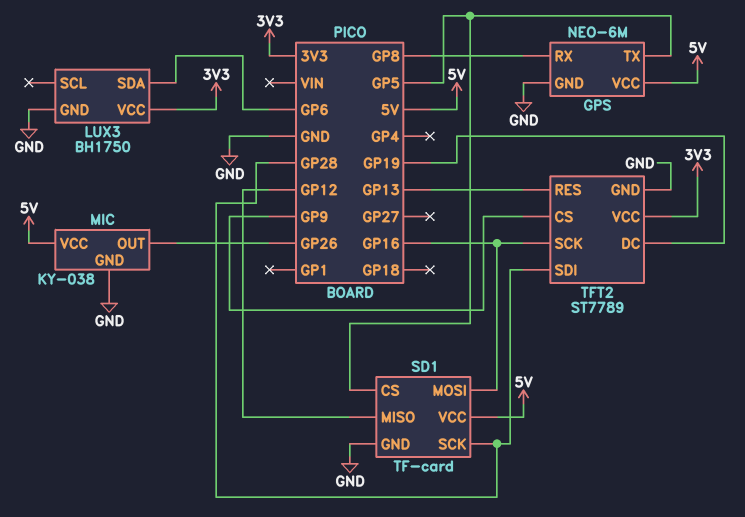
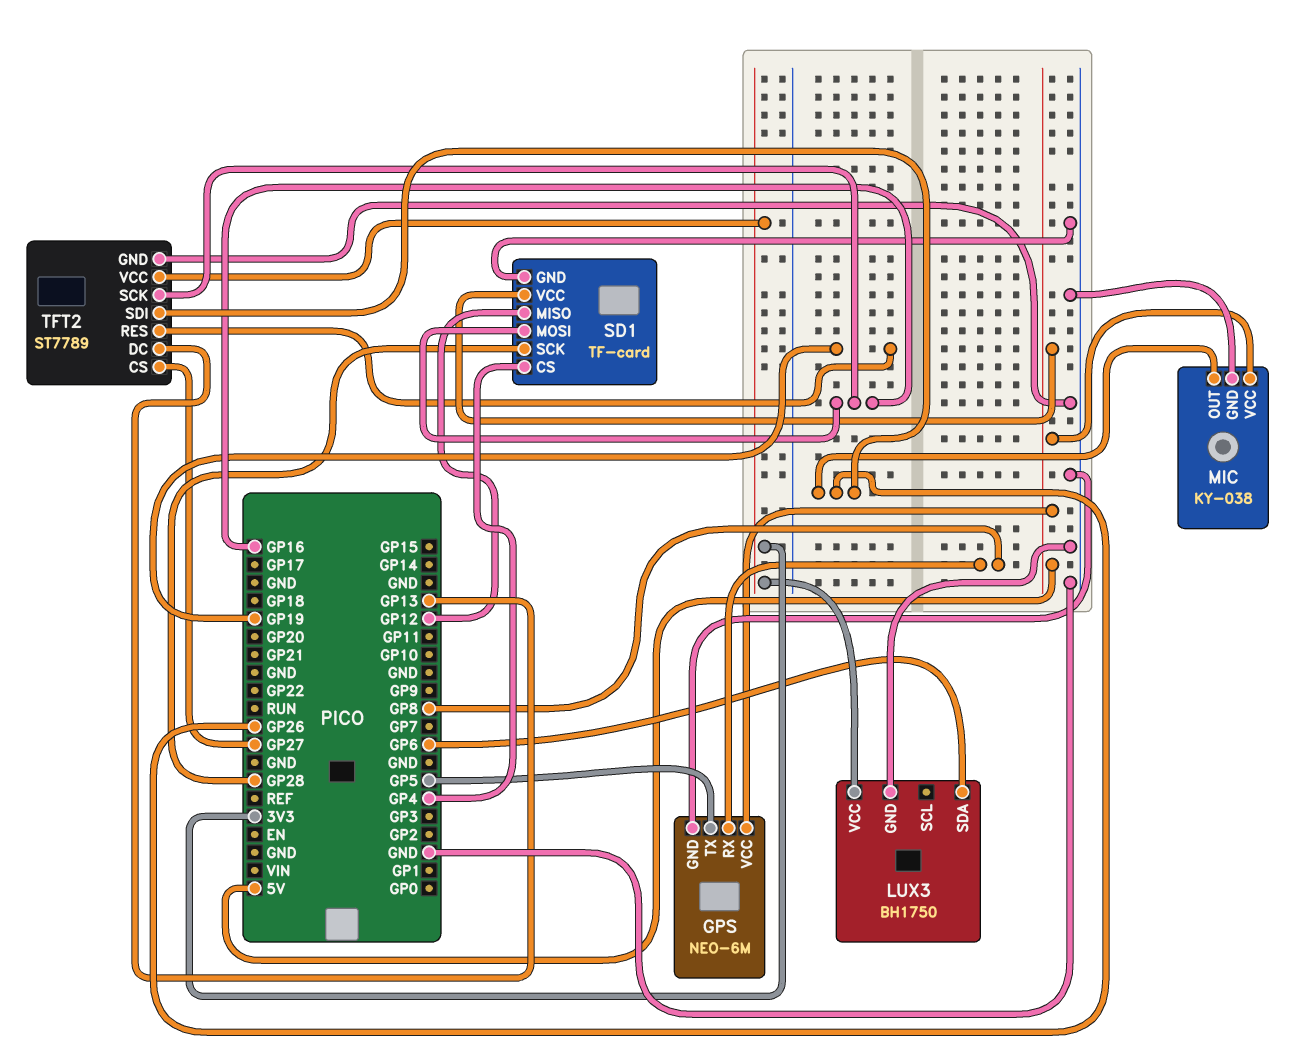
SD1 pin CS: GP5 -> GP4
TFT2 pin CS: GP9 -> GP27
TFT2 pin DC: GP19 -> GP13
TFT2 pin RES: GP13 -> GP19
TFT2 pin SDI: GP28 -> GP26

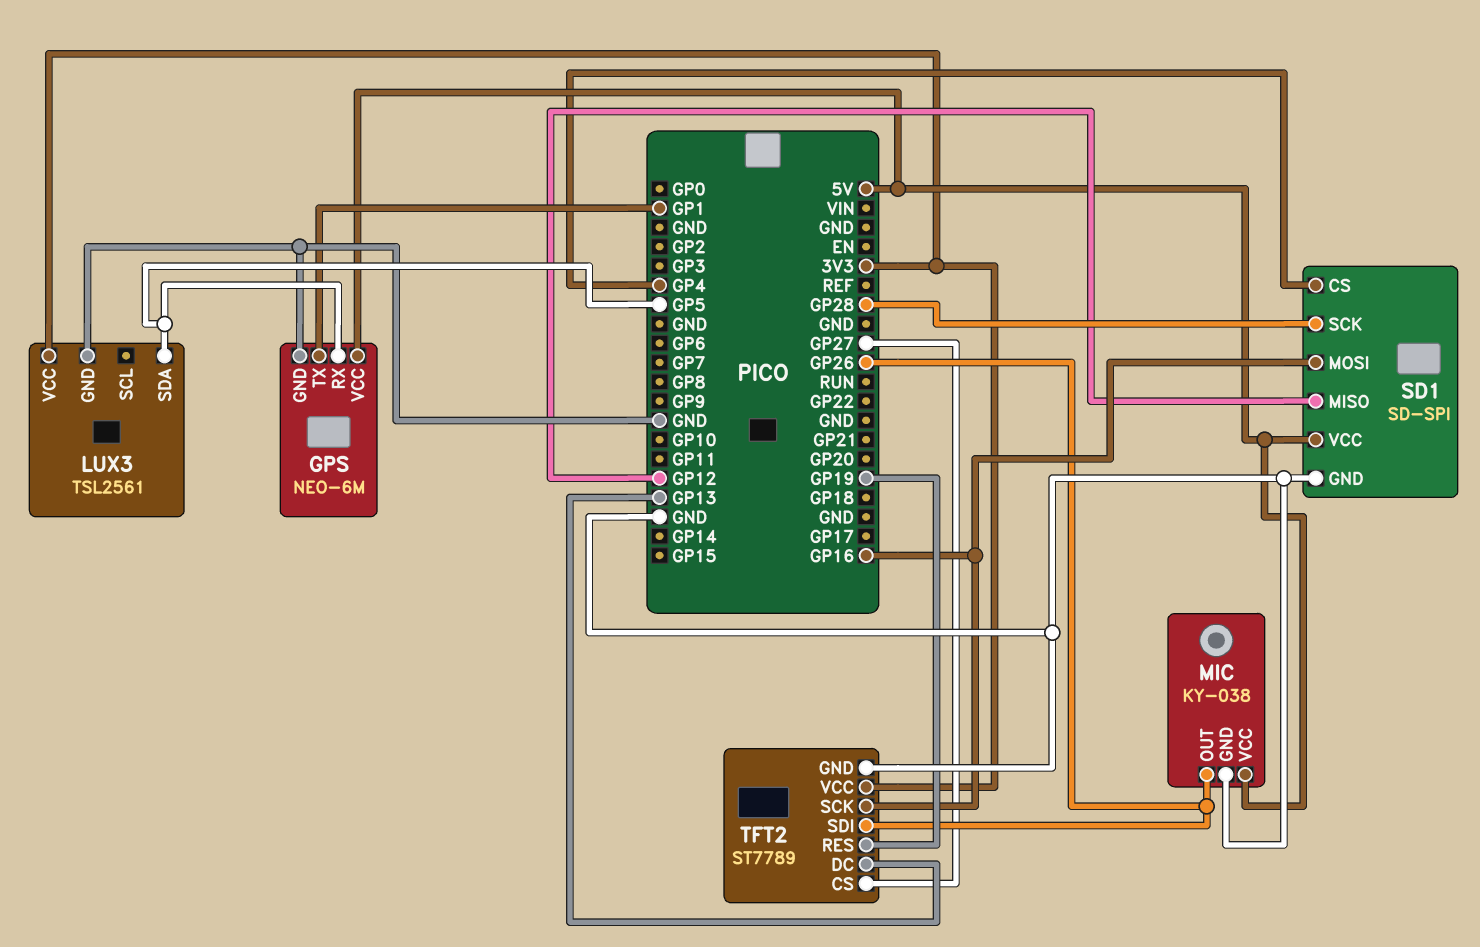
GPS pin RX: GP8 -> GP5
GPS pin TX: GP5 -> GP1
LUX3: BH1750 -> TSL2561
LUX3 pin SDA: GP6 -> GP5
SD1: TF-card -> SD-SPI

